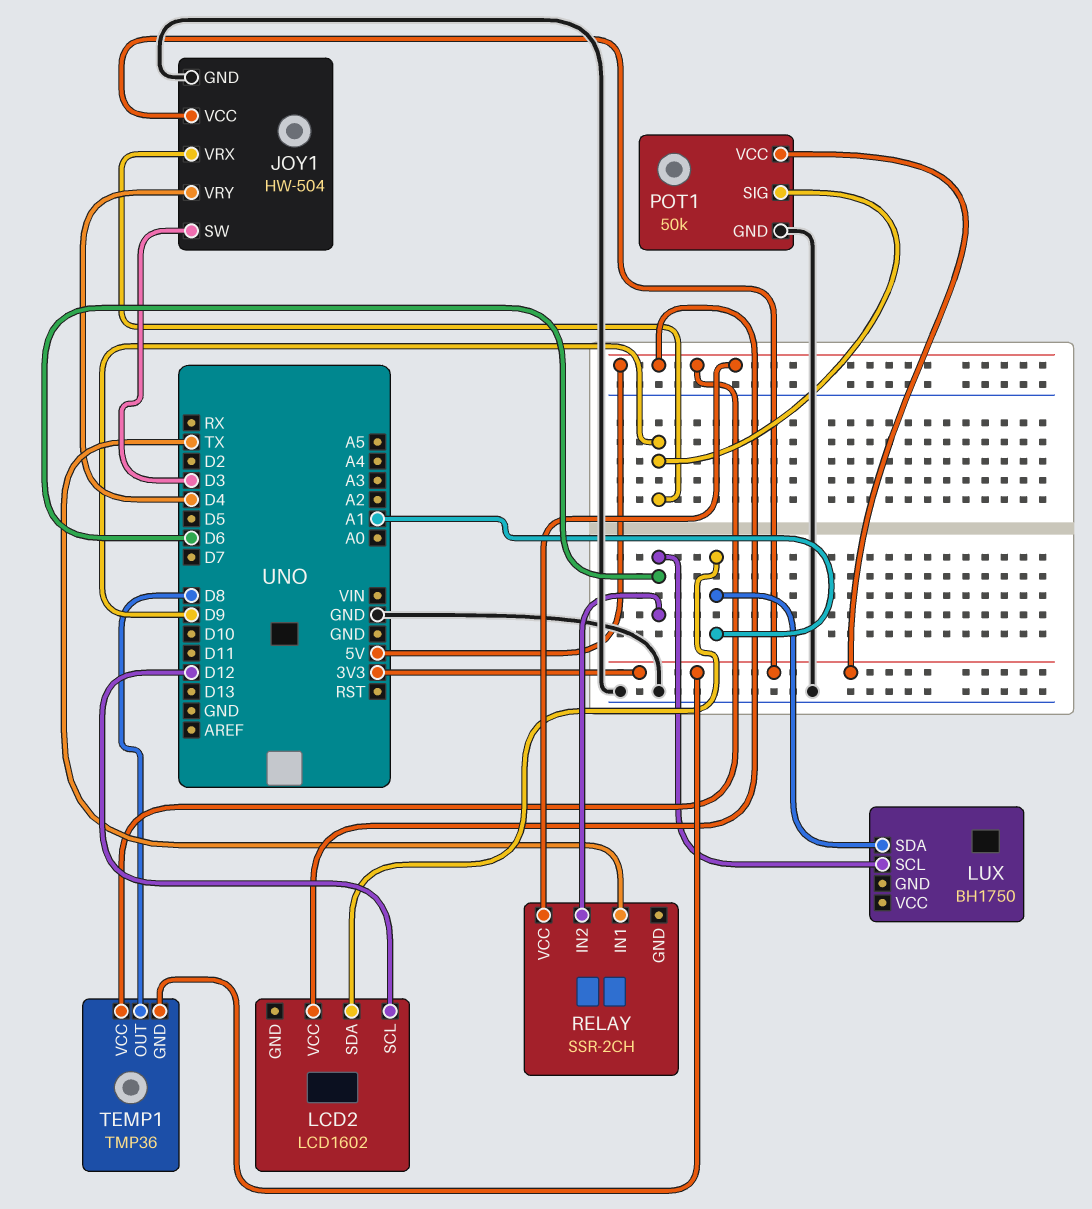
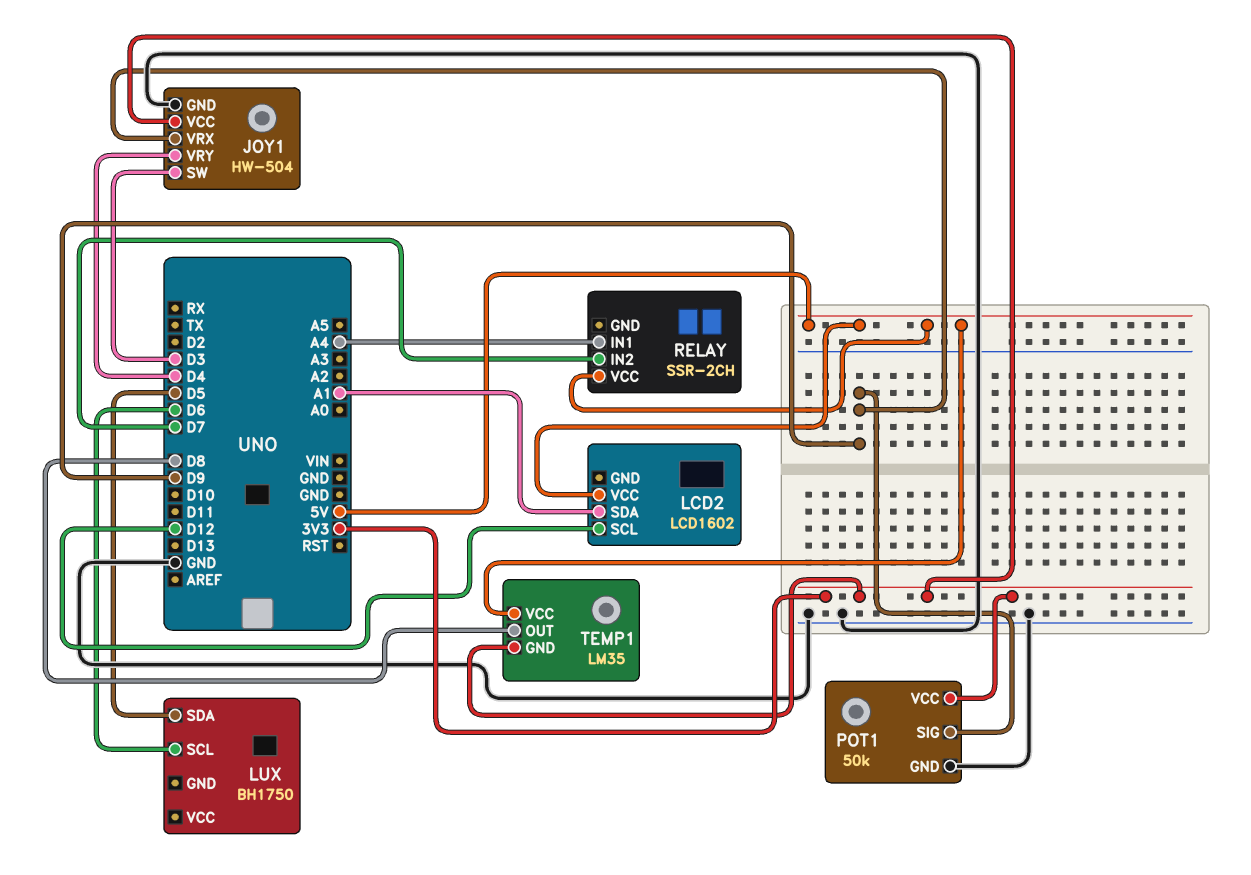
LUX pin SDA: A1 -> D5
RELAY pin IN1: TX -> A4
RELAY pin IN2: D6 -> D7
TEMP1: TMP36 -> LM35

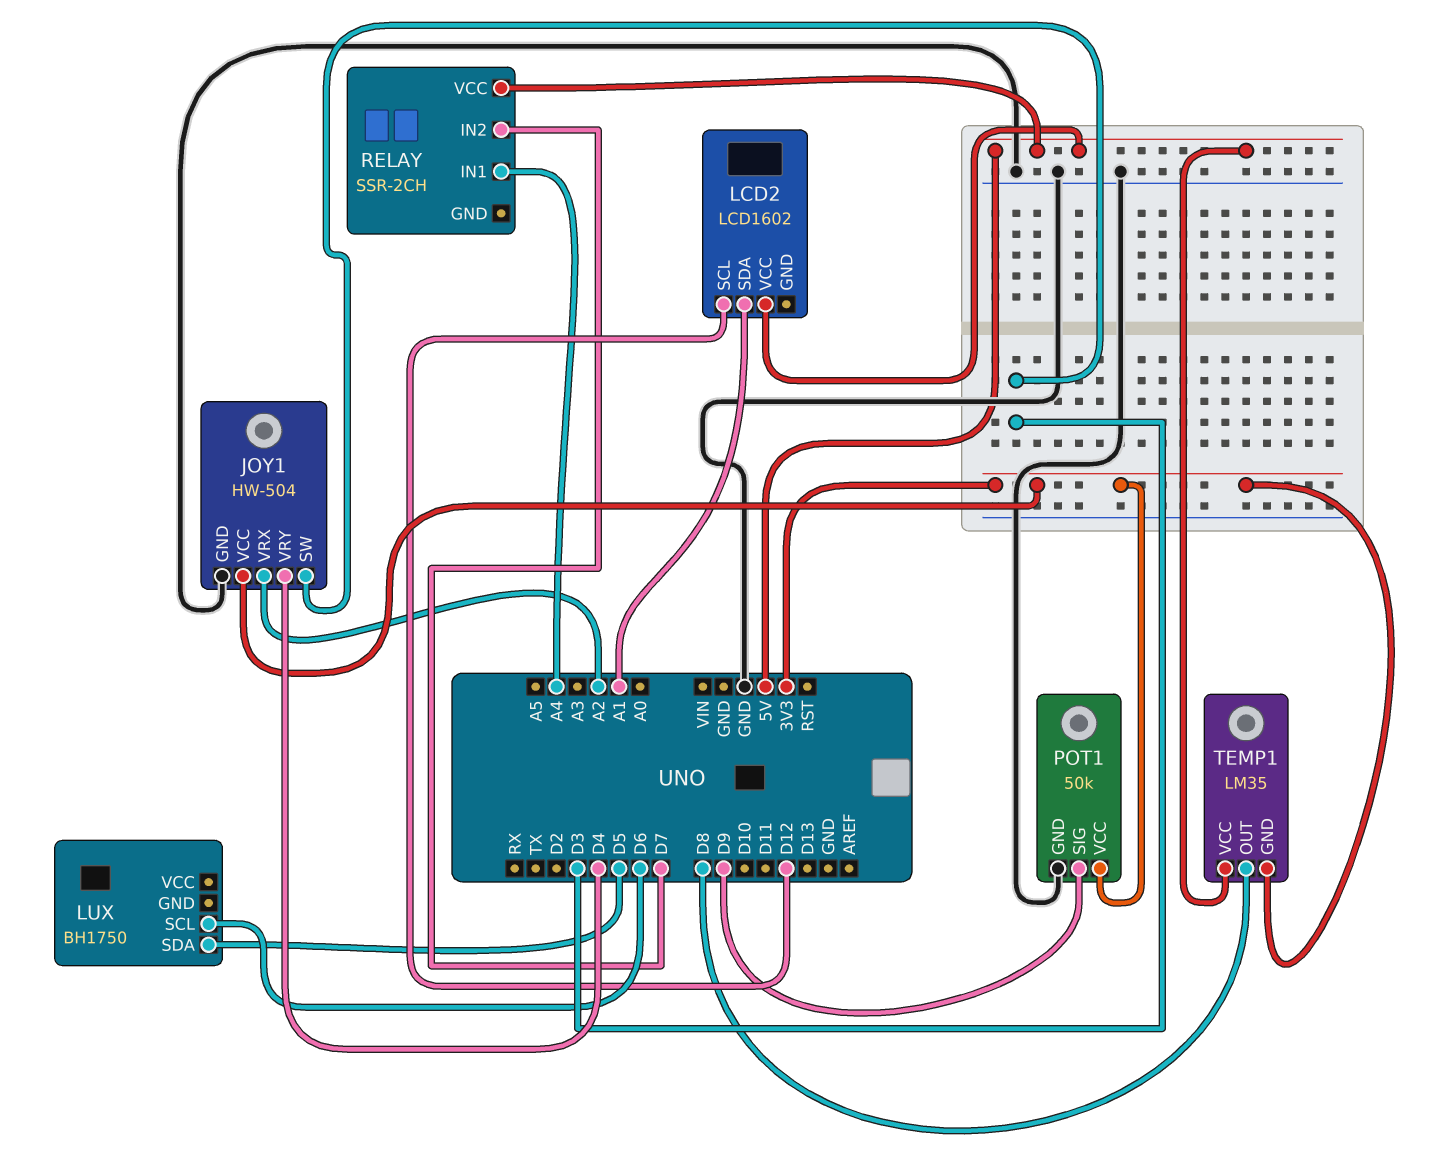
JOY1 pin VRX: D9 -> A2

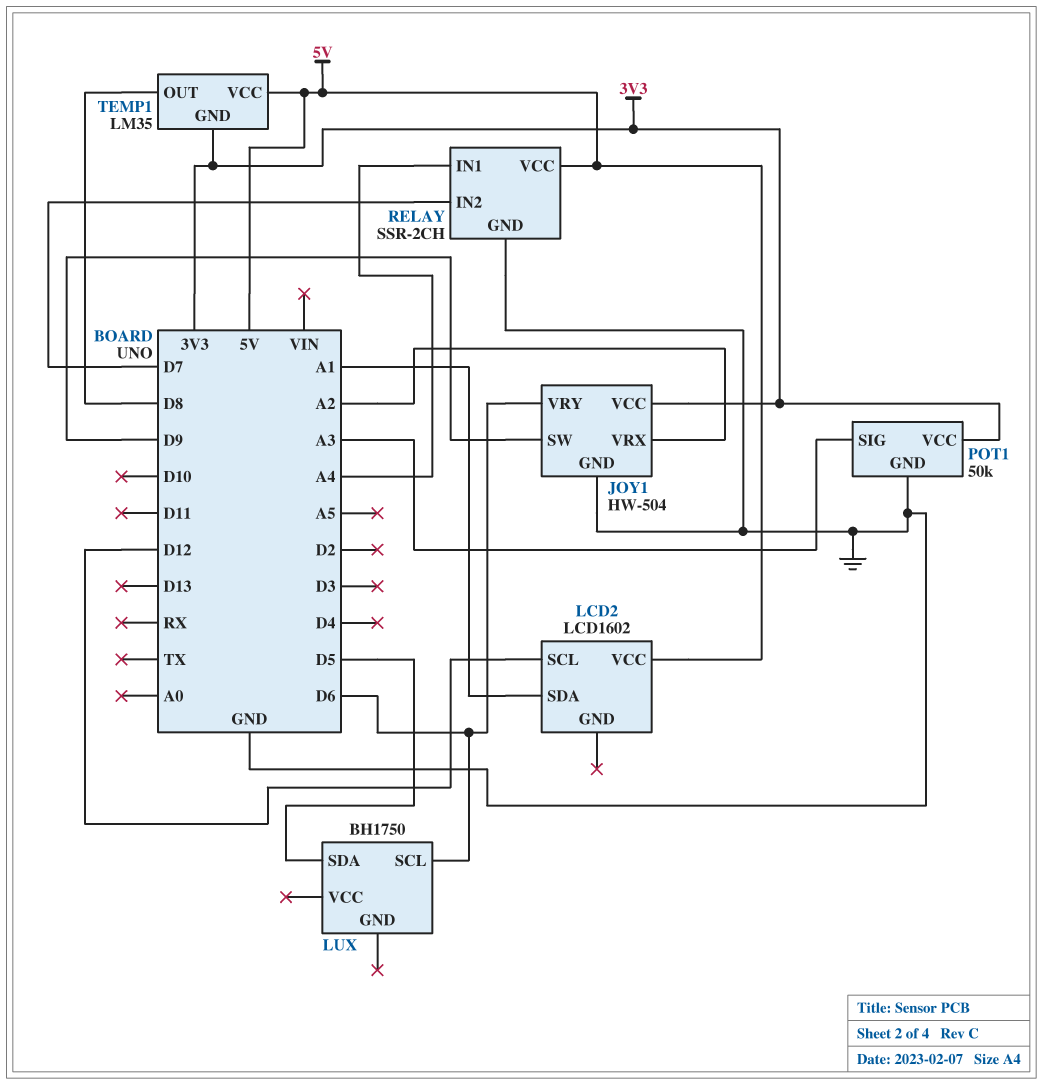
JOY1 pin SW: D3 -> D9
JOY1 pin VRY: D4 -> D6
POT1 pin SIG: D9 -> A3
RELAY pin GND: none -> GND

